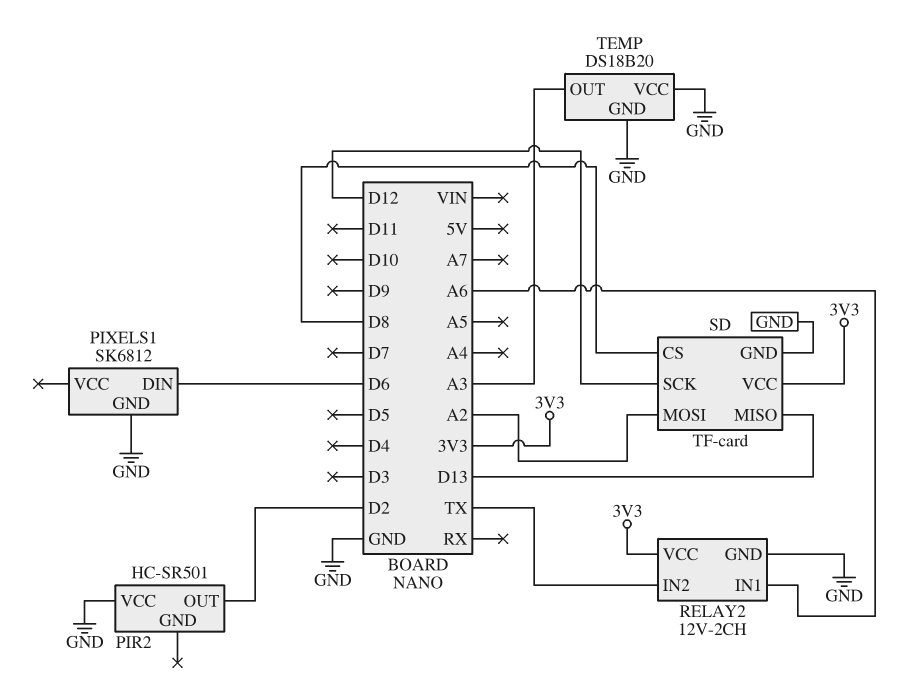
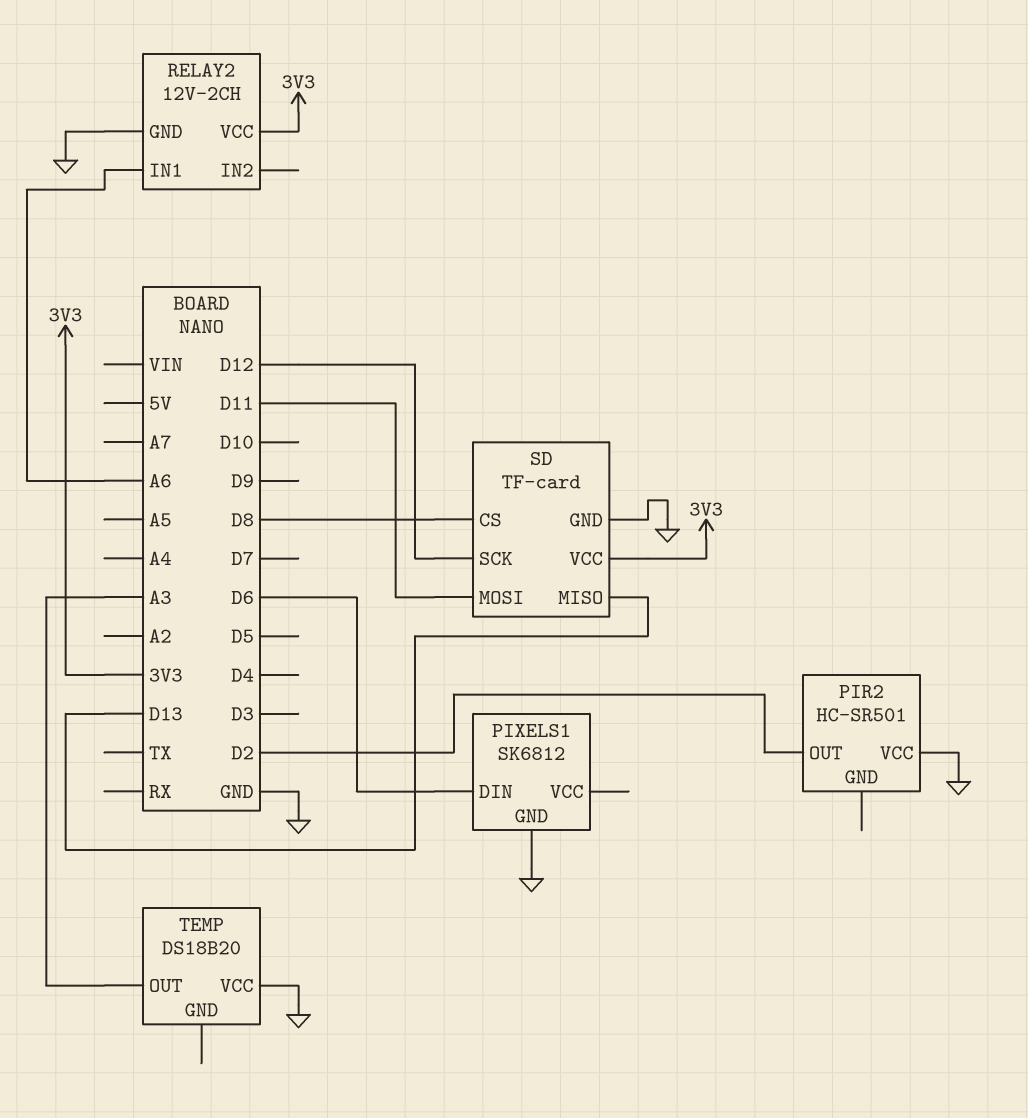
RELAY2 pin IN2: TX -> none
SD pin MOSI: A2 -> D11
TEMP pin GND: GND -> none

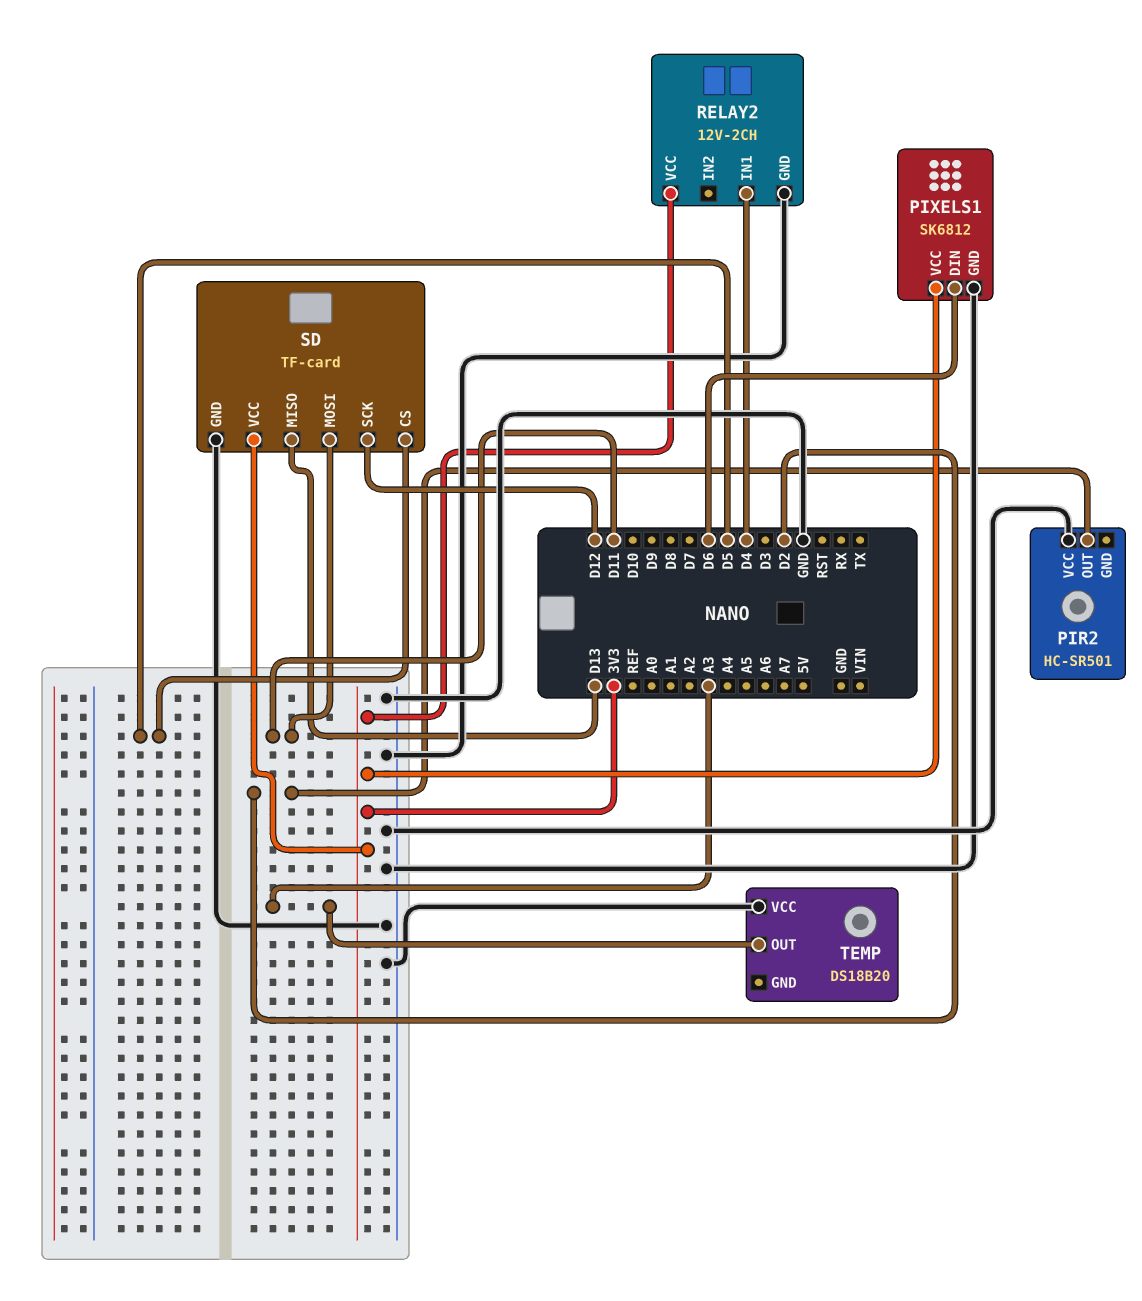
PIXELS1 pin VCC: none -> 3V3
RELAY2 pin IN1: A6 -> D4
SD pin CS: D8 -> D5

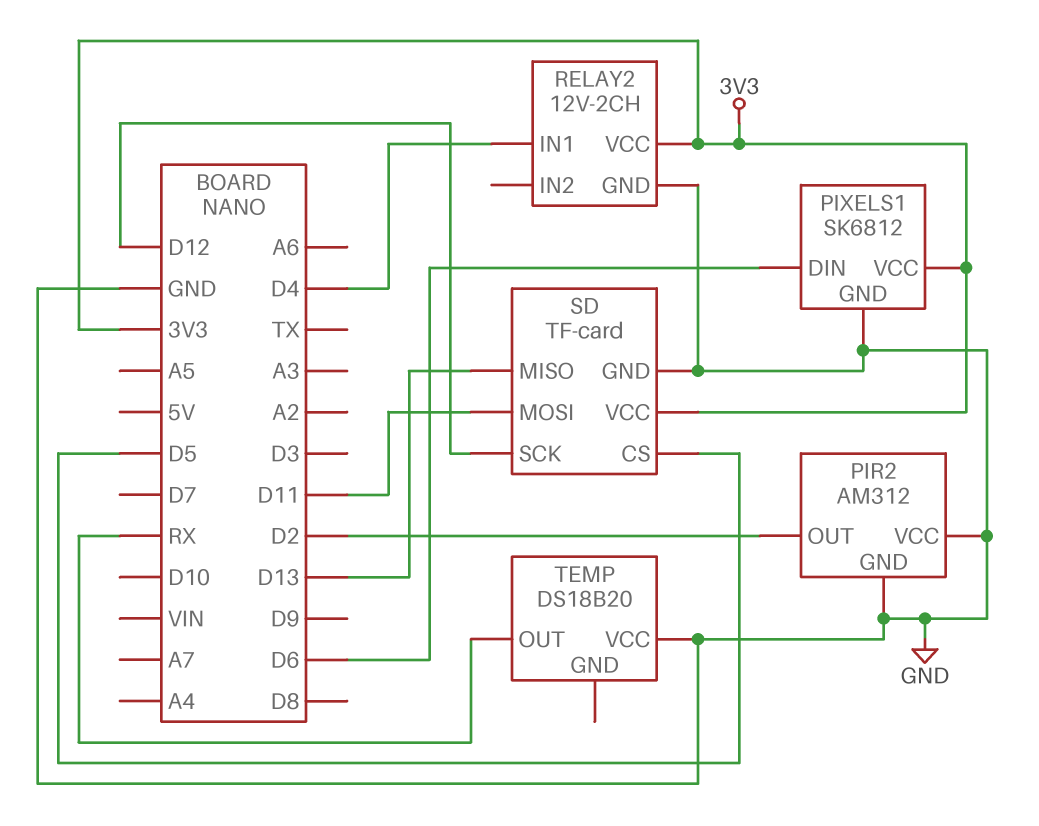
PIR2: HC-SR501 -> AM312
PIR2 pin GND: none -> GND
TEMP pin OUT: A3 -> RX

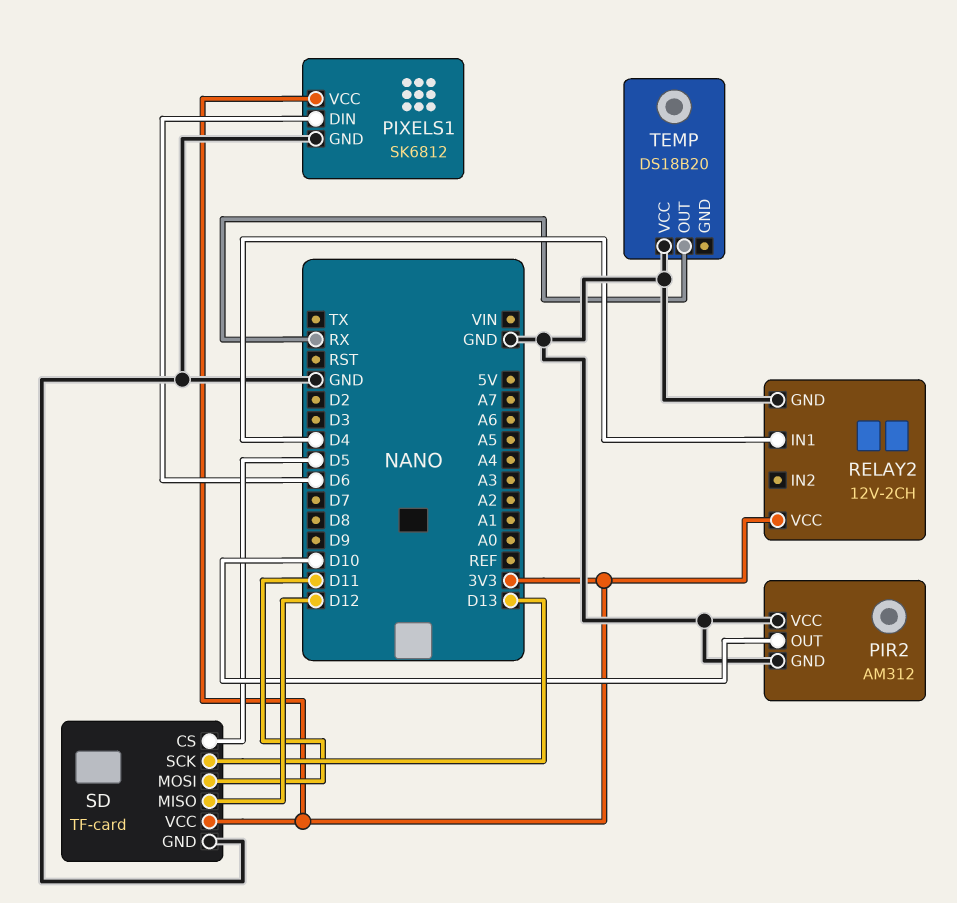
PIR2 pin OUT: D2 -> D10
SD pin MISO: D13 -> D12
SD pin SCK: D12 -> D13

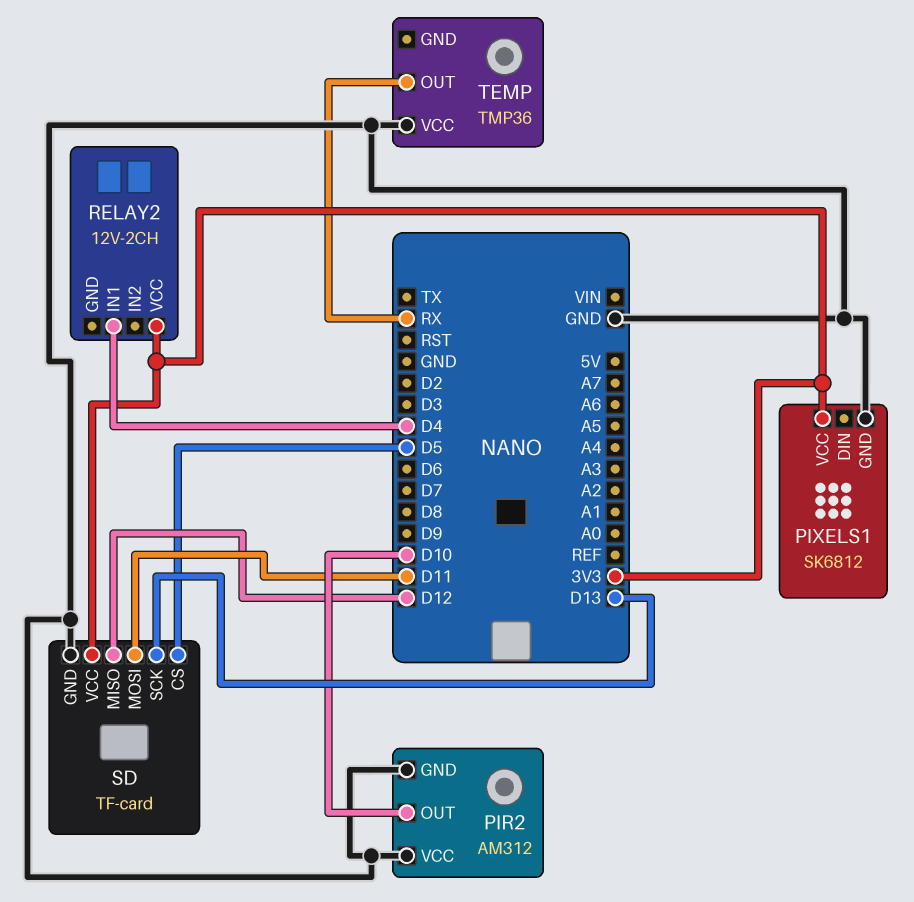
PIXELS1 pin DIN: D6 -> none
RELAY2 pin GND: GND -> none
TEMP: DS18B20 -> TMP36

